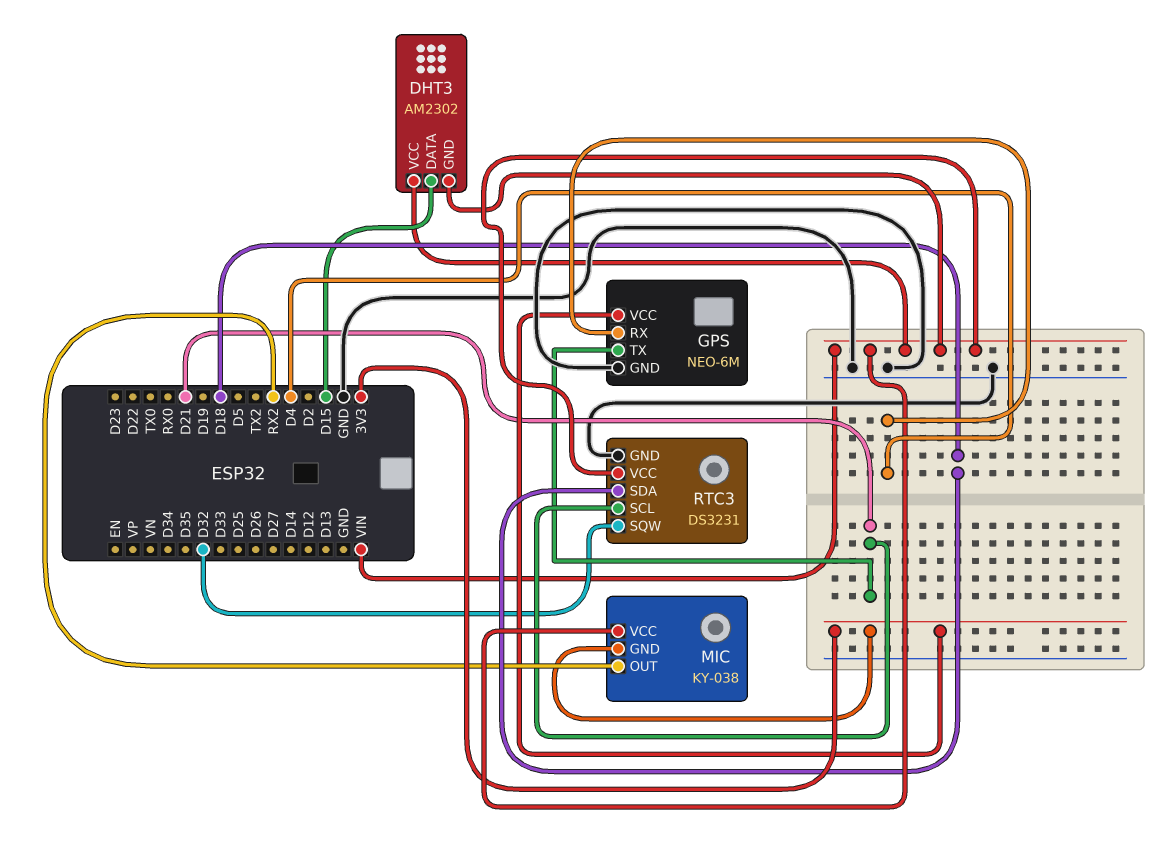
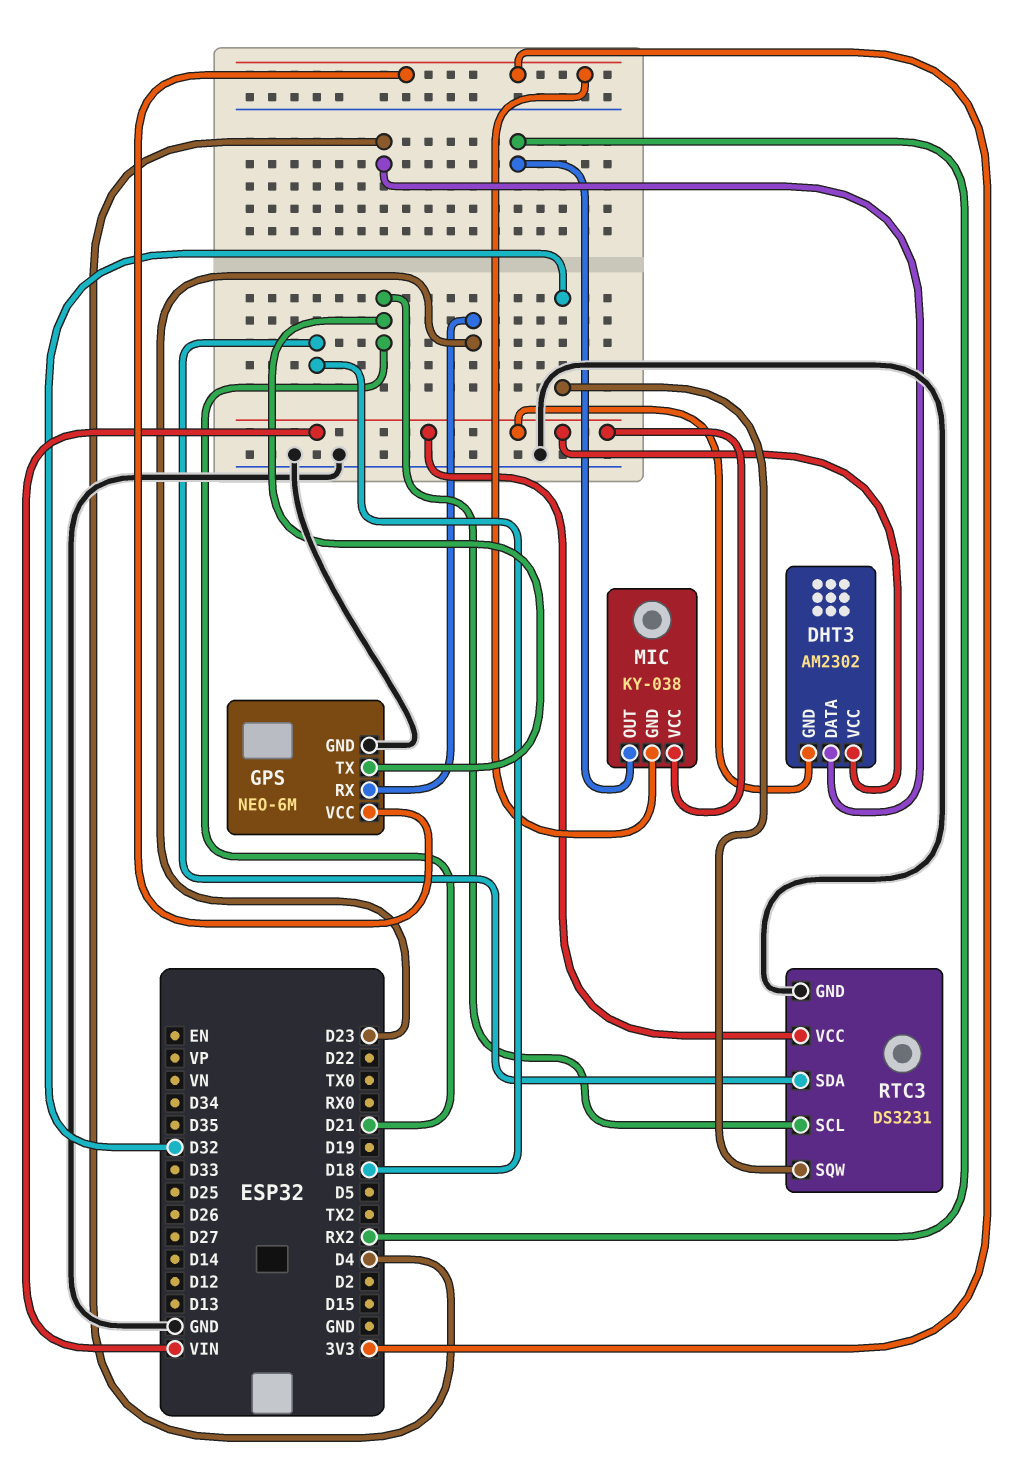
DHT3 pin DATA: D15 -> D4
GPS pin RX: D4 -> D23

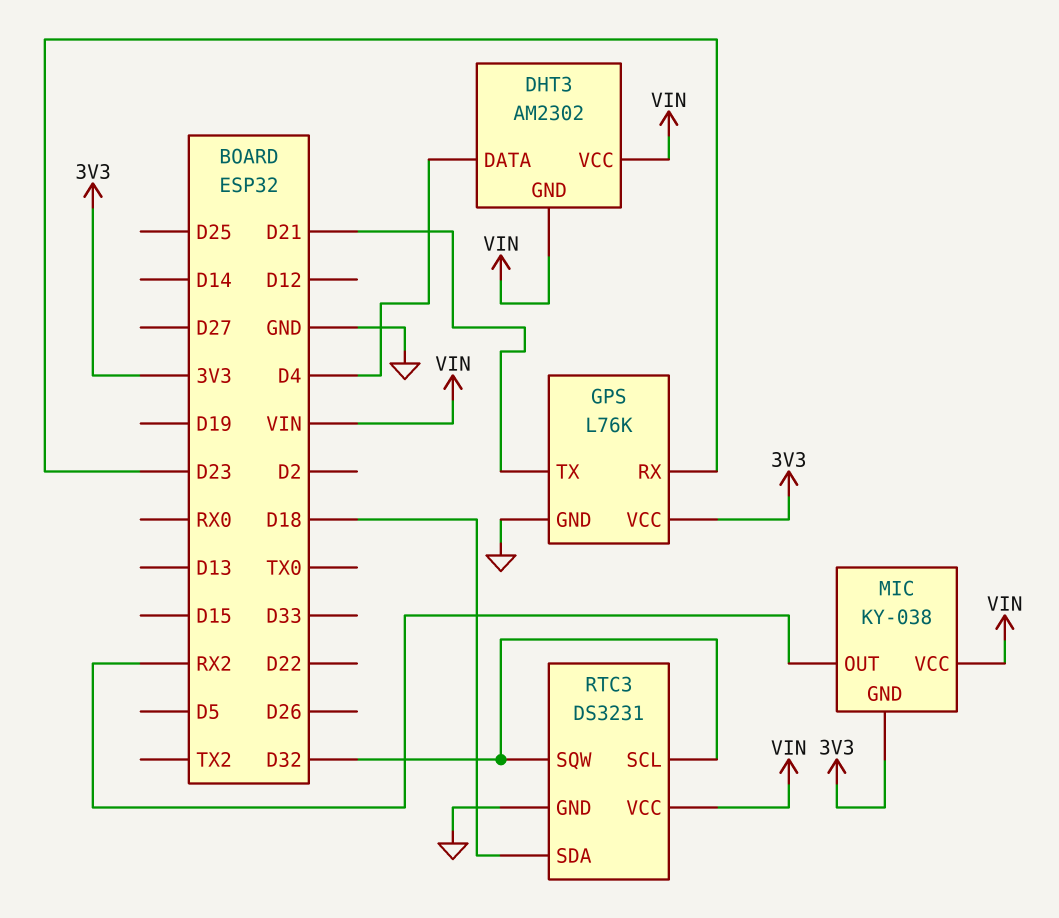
GPS: NEO-6M -> L76K
RTC3 pin SCL: D21 -> D32

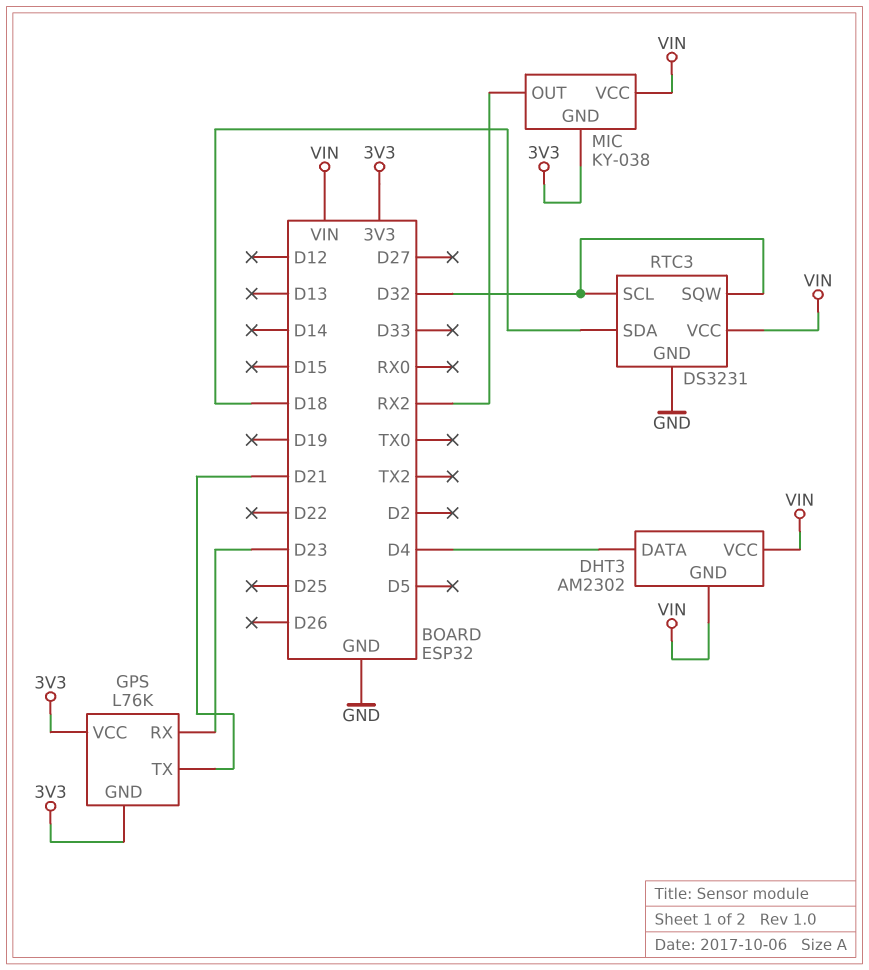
GPS pin GND: GND -> 3V3

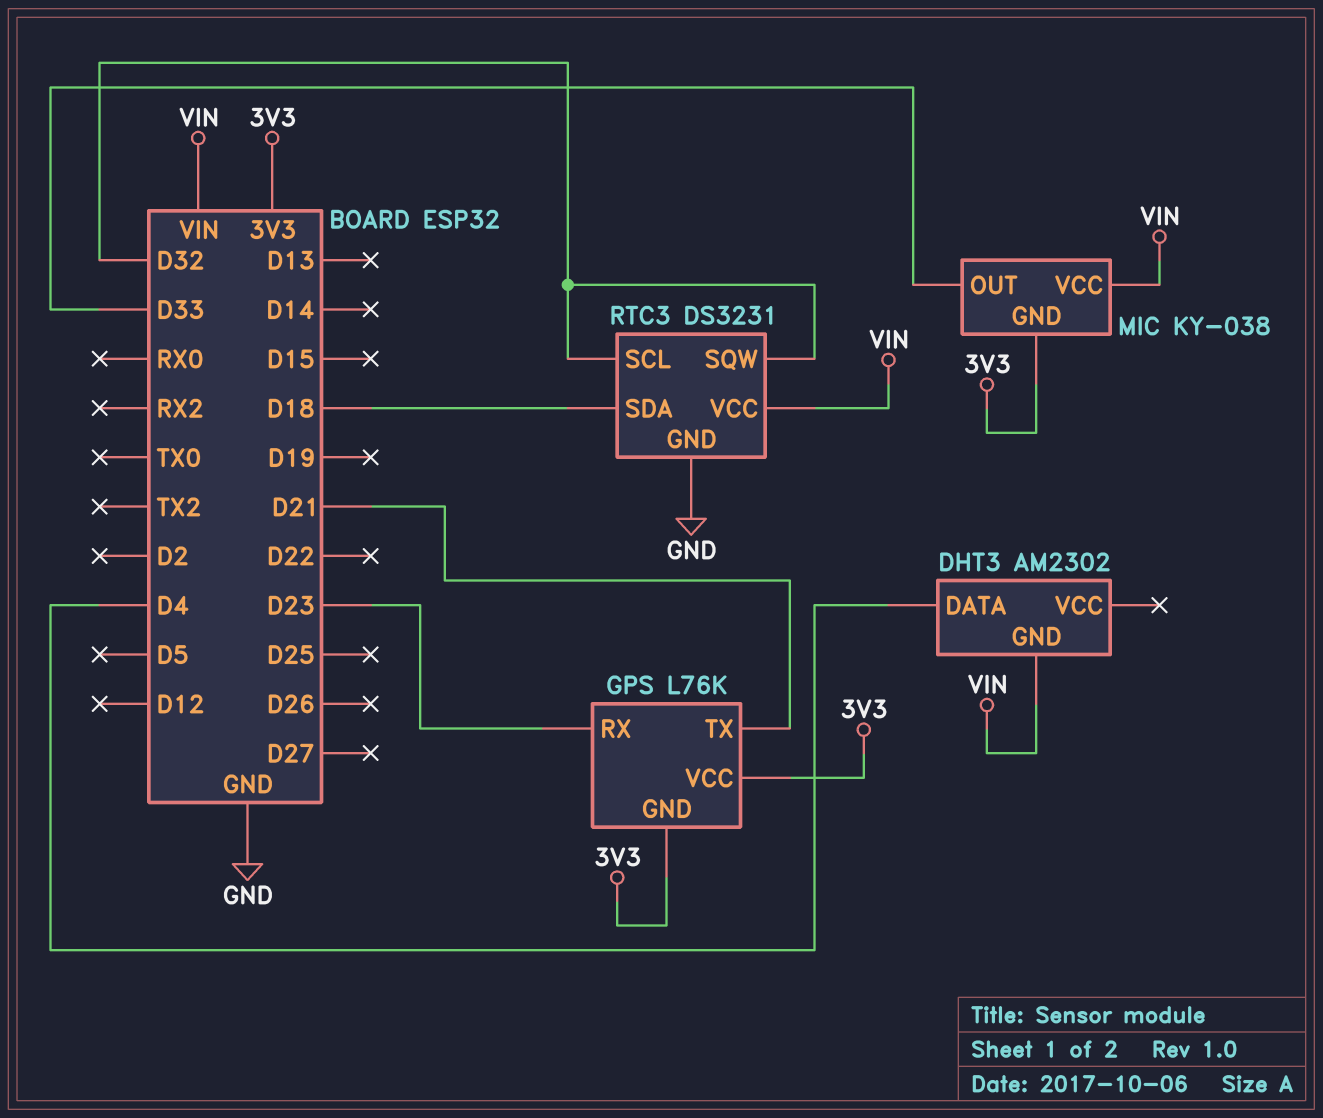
DHT3 pin VCC: VIN -> none
MIC pin OUT: RX2 -> D33

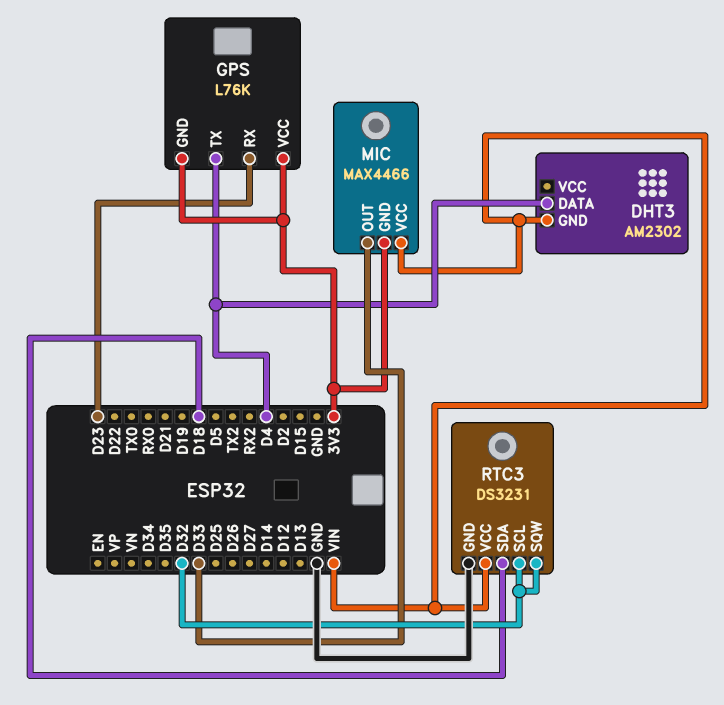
GPS pin TX: D21 -> D4
MIC: KY-038 -> MAX4466

